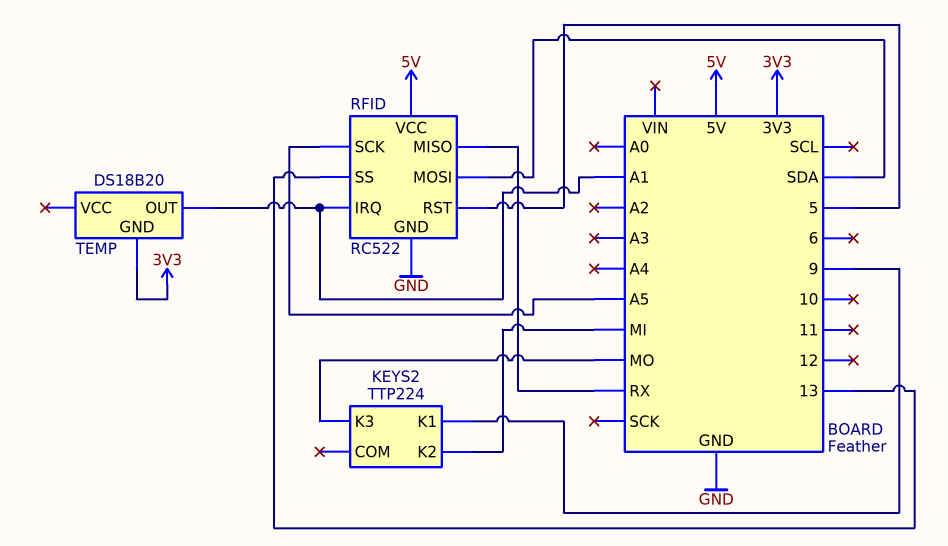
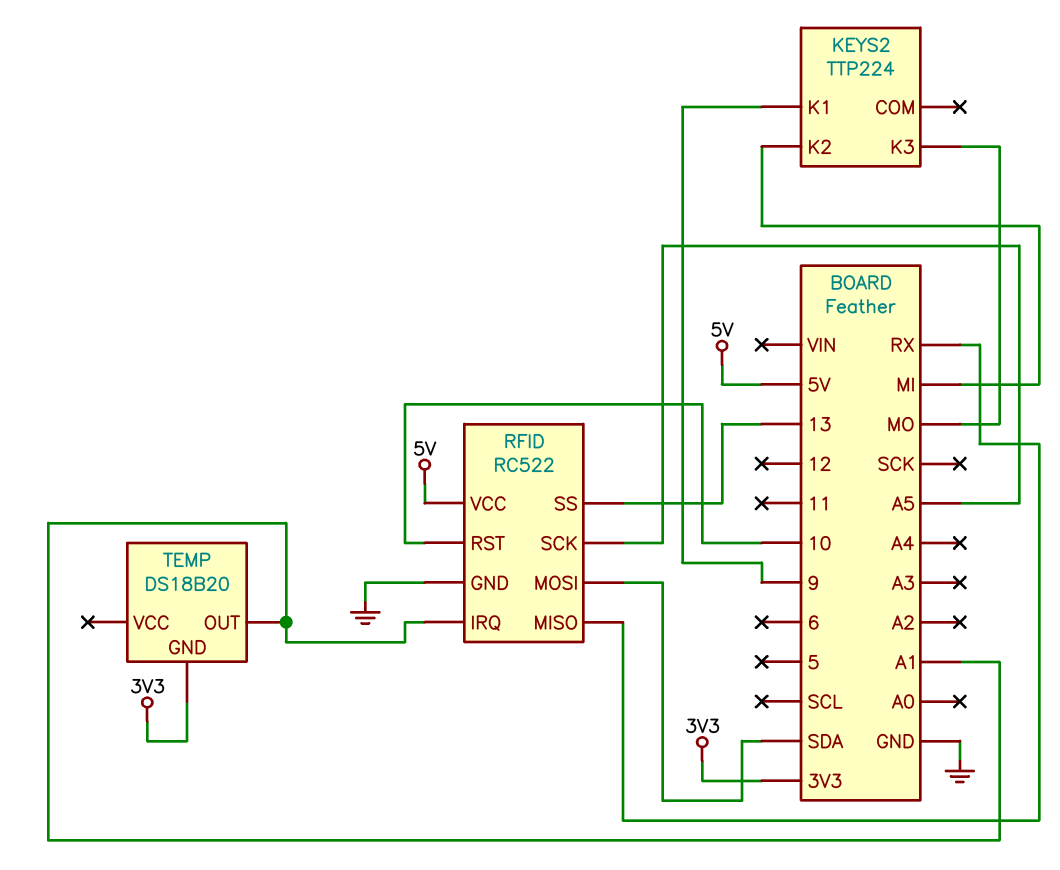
RFID pin RST: 5 -> 10

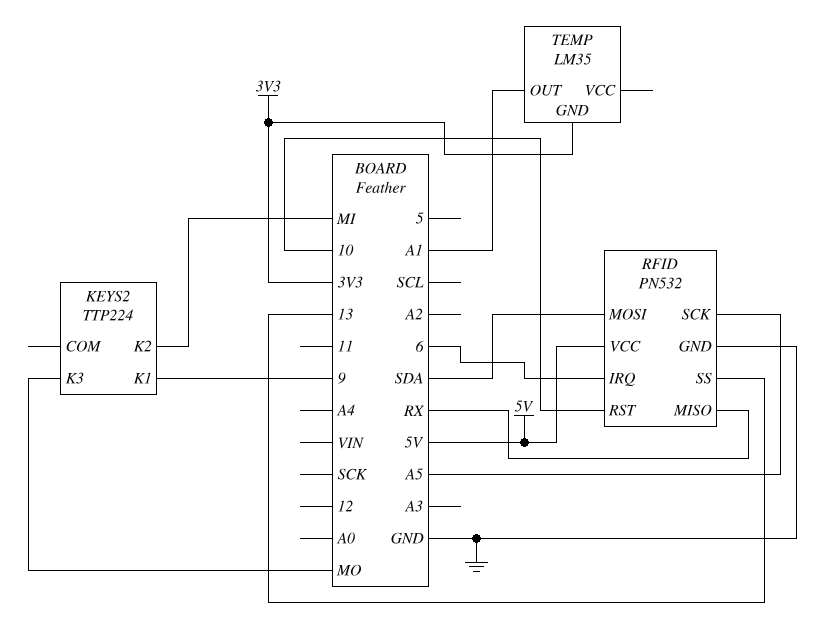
RFID: RC522 -> PN532
RFID pin IRQ: A1 -> 6
TEMP: DS18B20 -> LM35

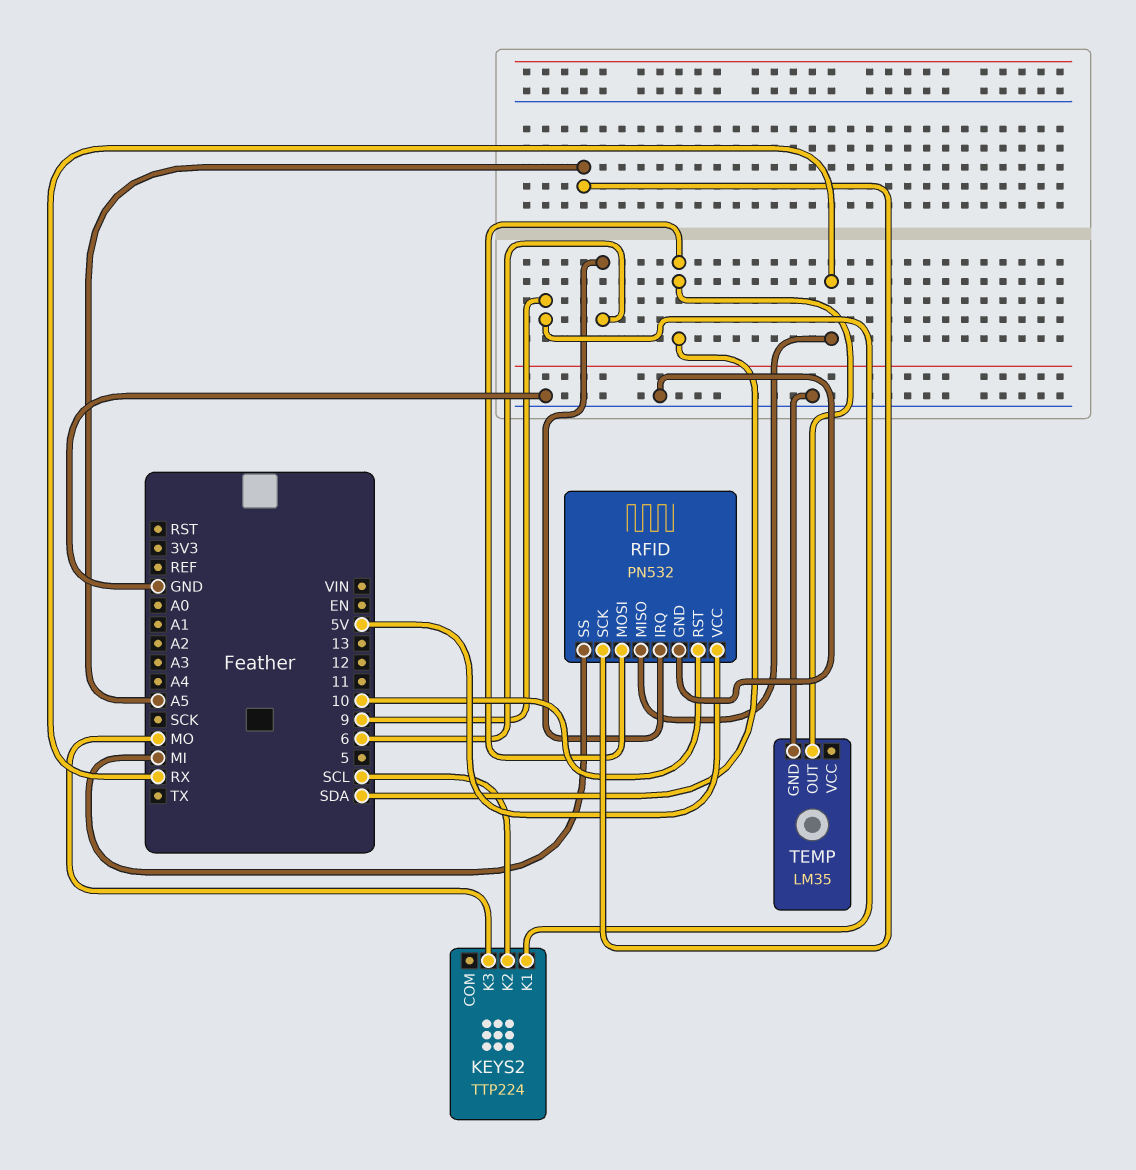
KEYS2 pin K2: MI -> SCL
RFID pin SS: 13 -> MI
TEMP pin GND: 3V3 -> GND
TEMP pin OUT: A1 -> SDA

